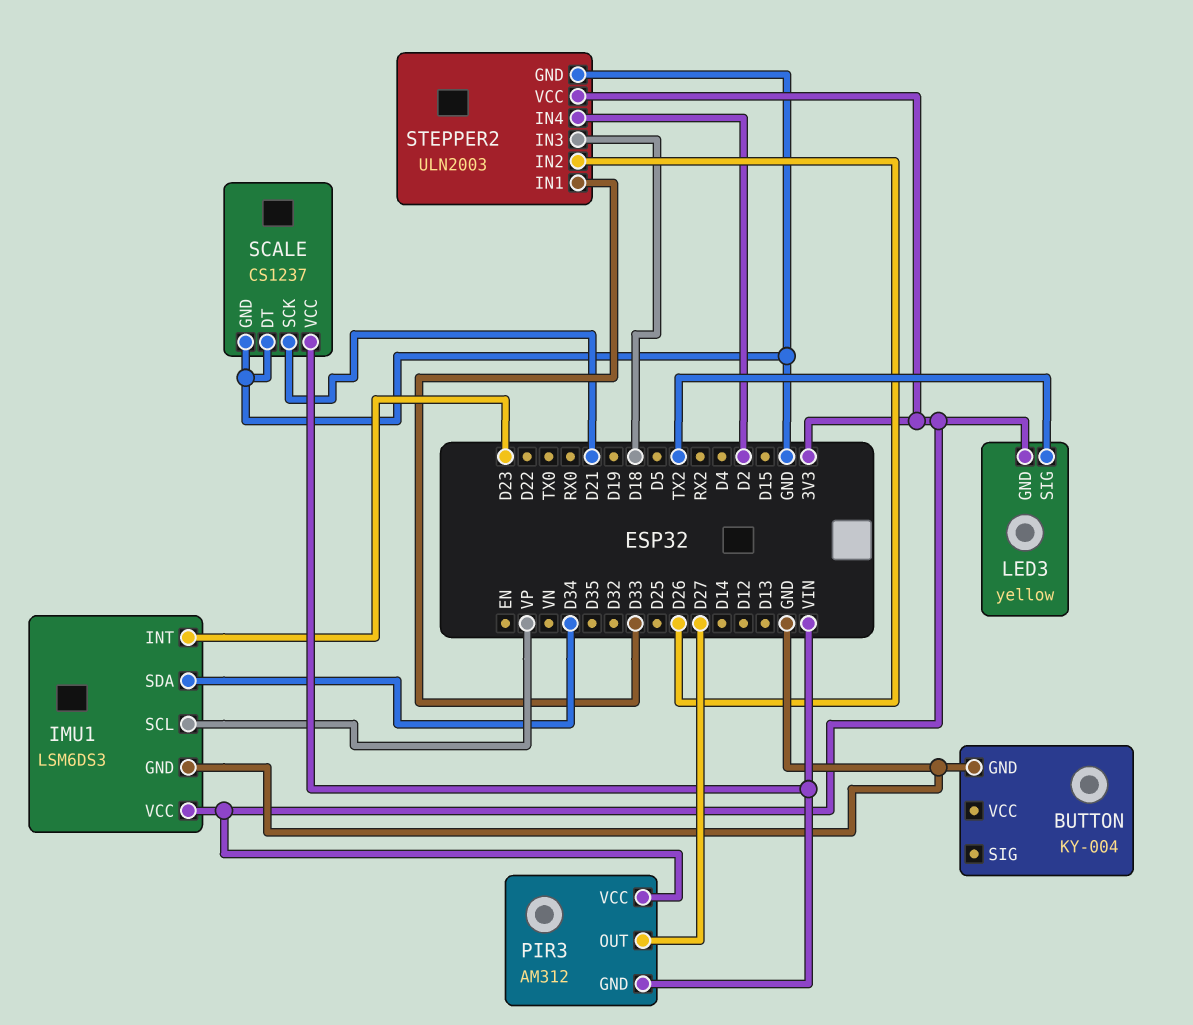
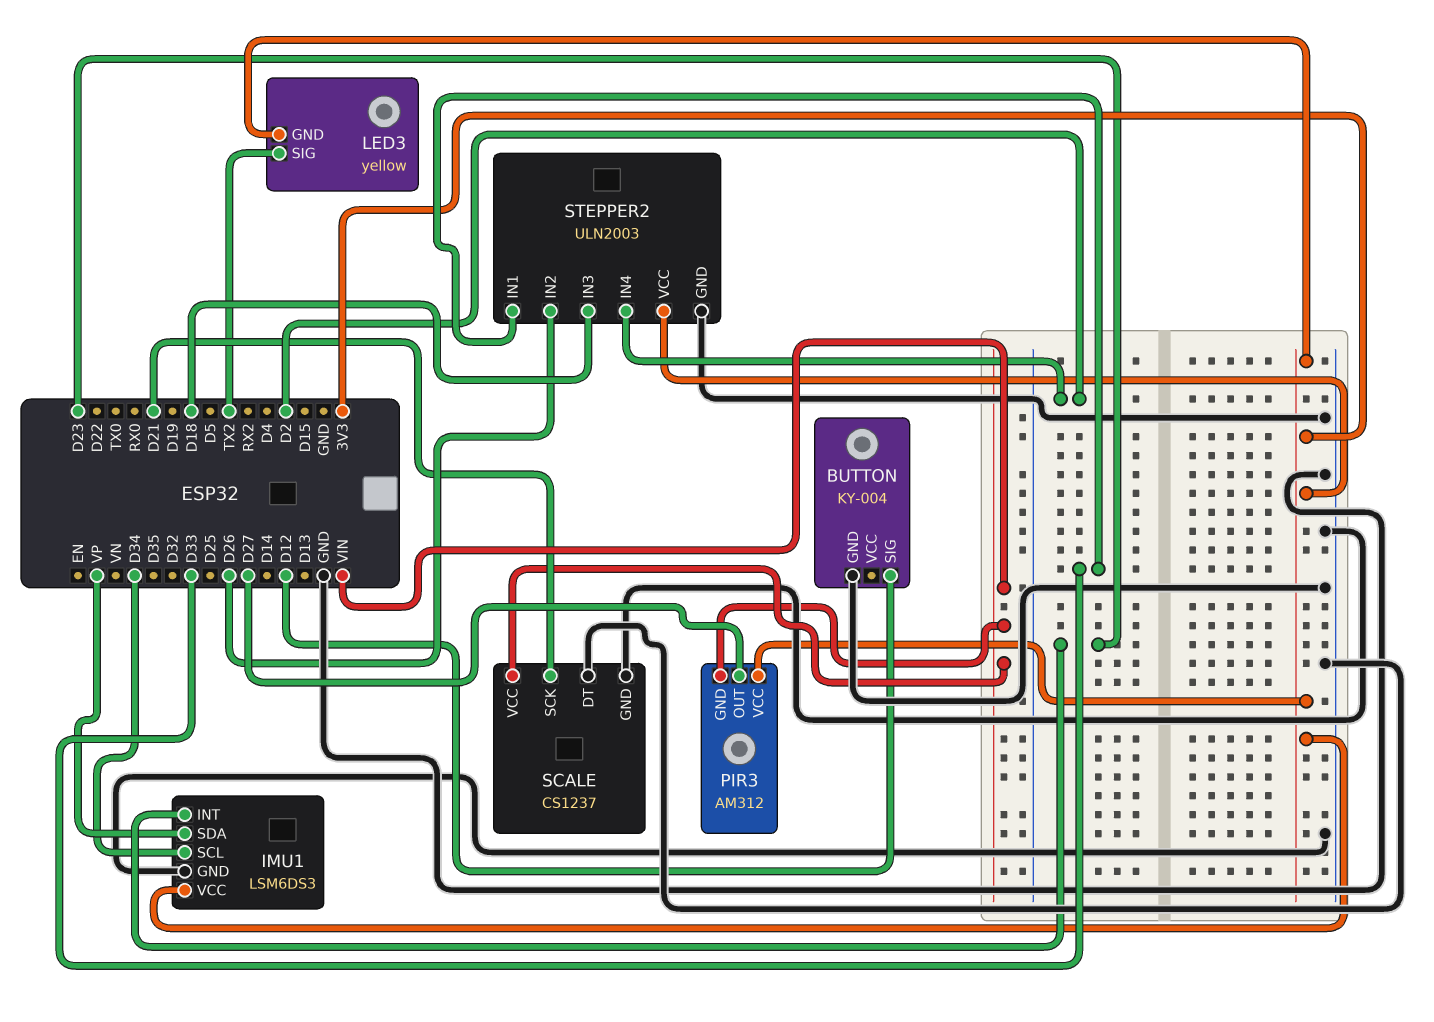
BUTTON pin SIG: none -> D12
IMU1 pin SCL: VP -> D34
IMU1 pin SDA: D34 -> VP

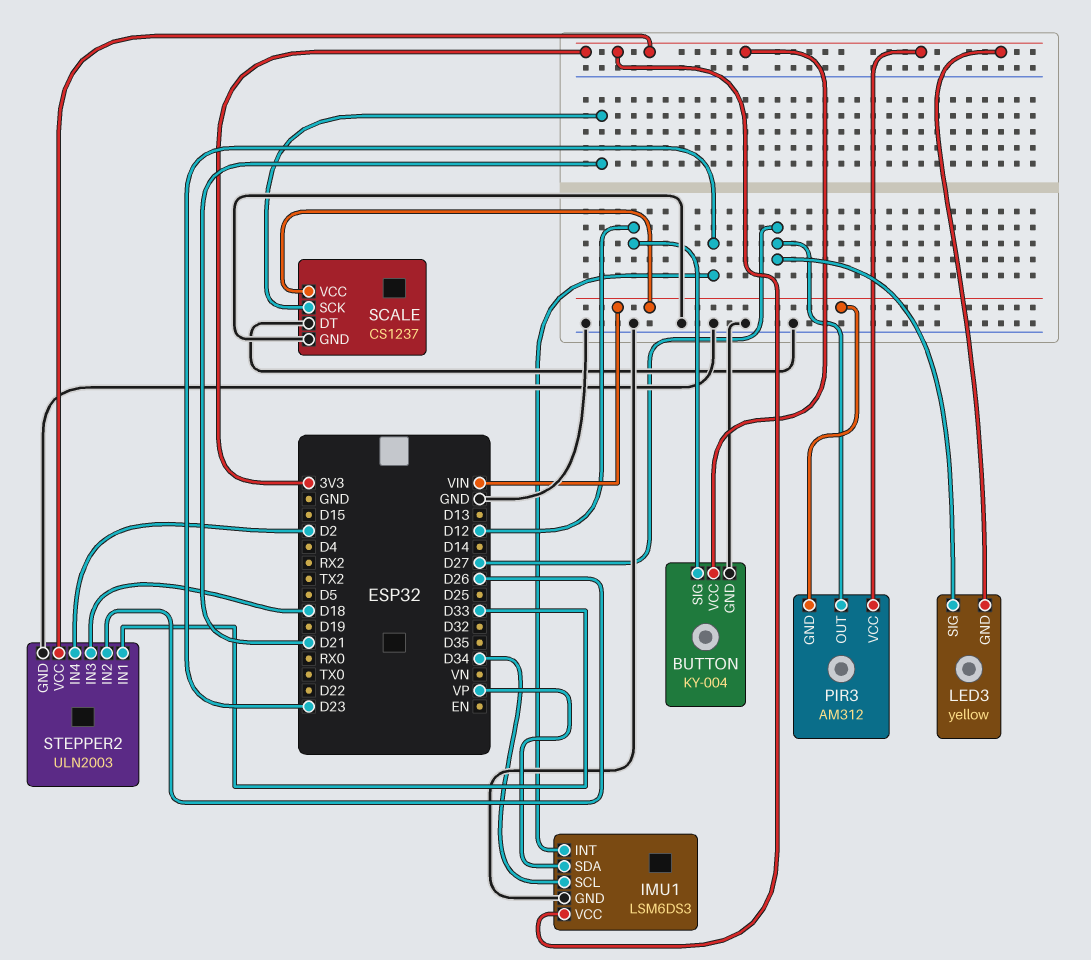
BUTTON pin VCC: none -> 3V3
LED3 pin SIG: TX2 -> D27

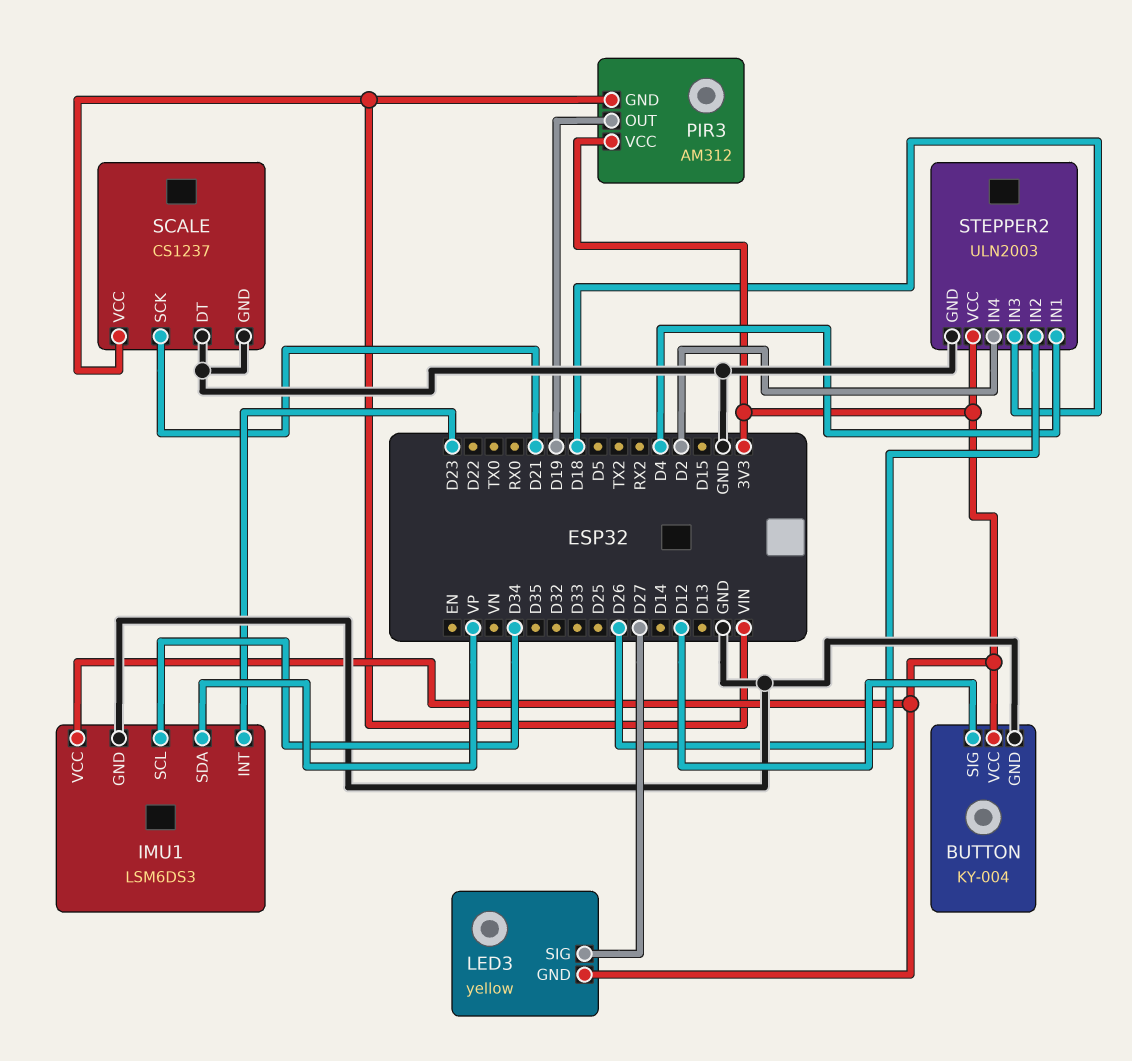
PIR3 pin OUT: D27 -> D19
STEPPER2 pin IN1: D33 -> D4

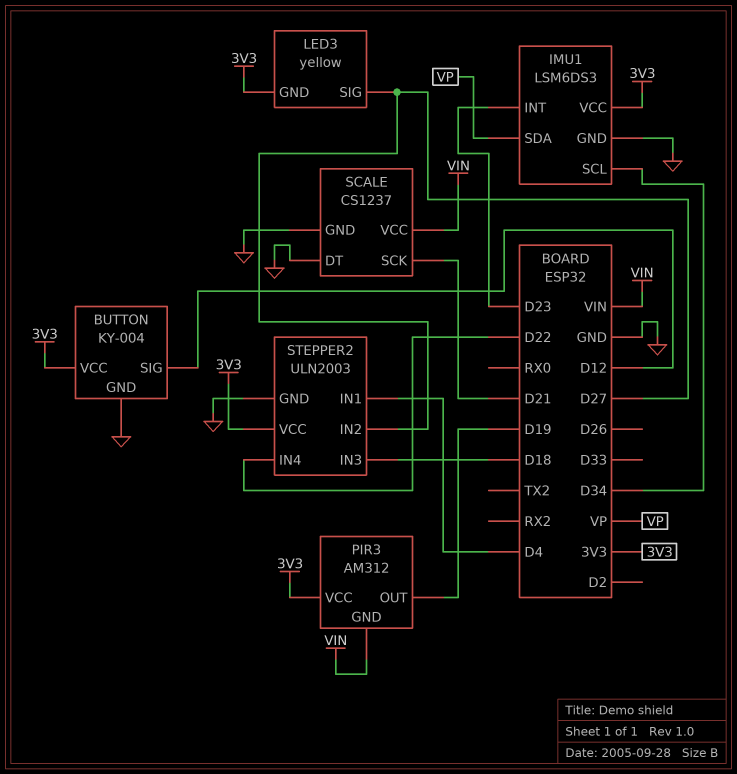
STEPPER2 pin IN2: D26 -> D27
STEPPER2 pin IN4: D2 -> D22

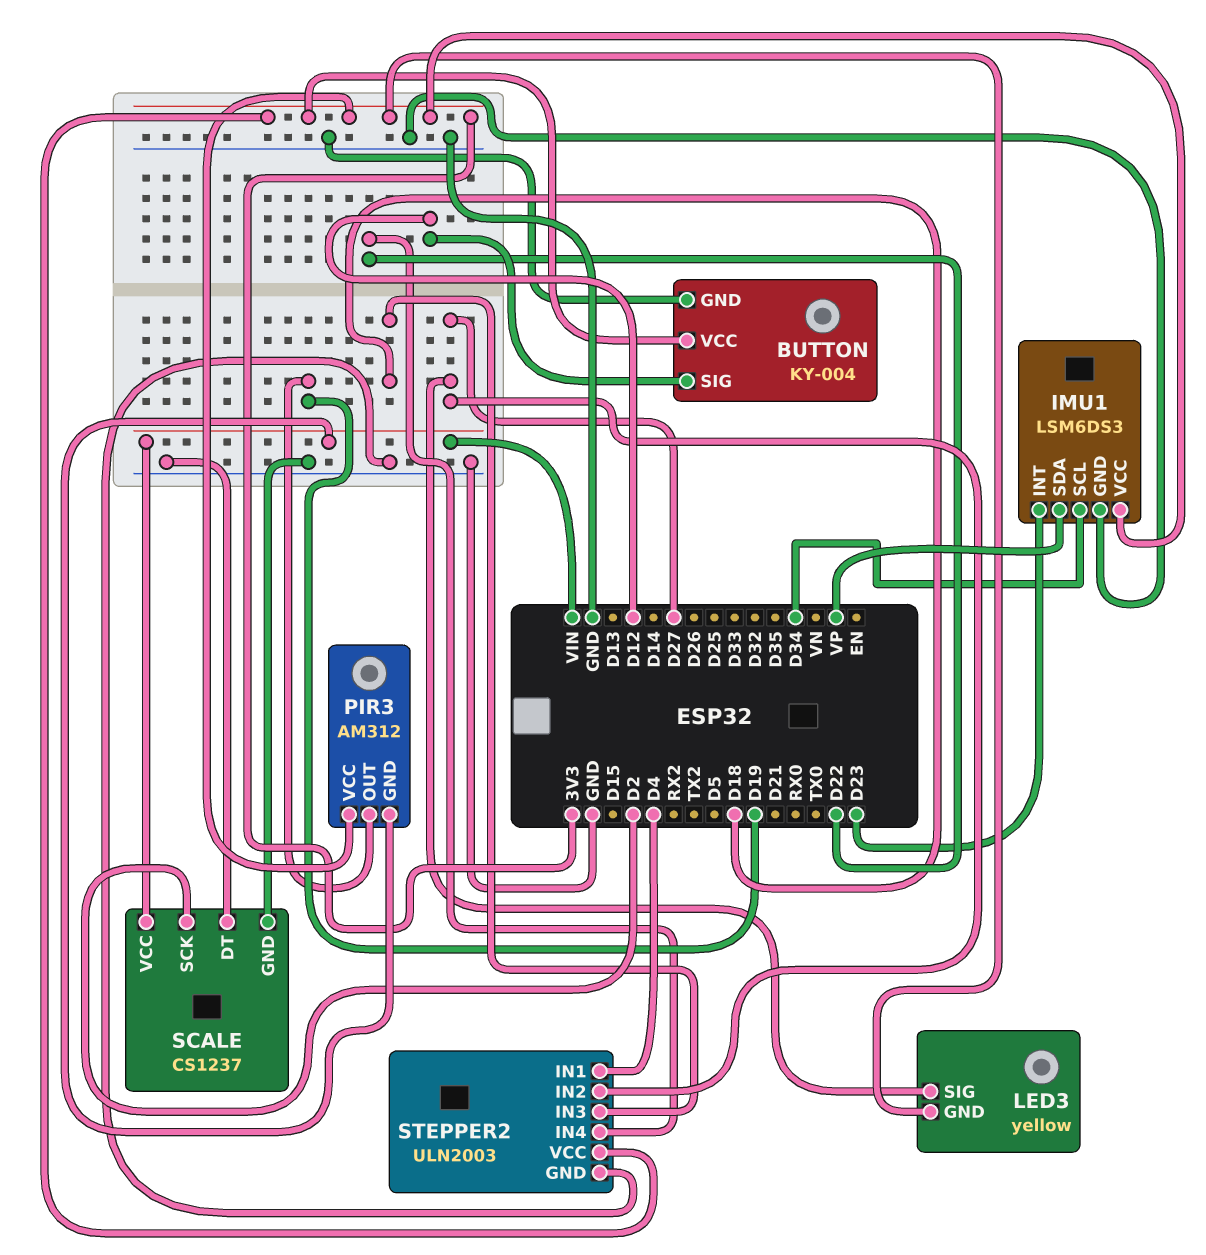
SCALE pin SCK: D21 -> D2

